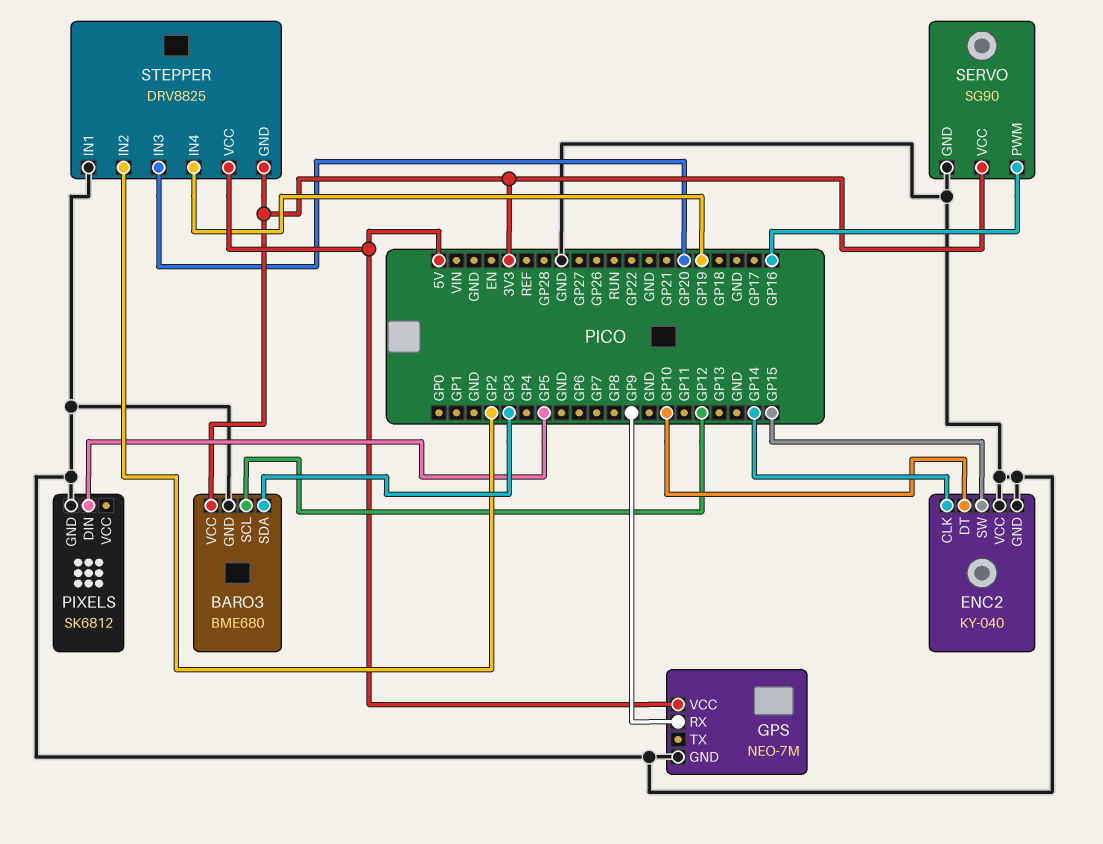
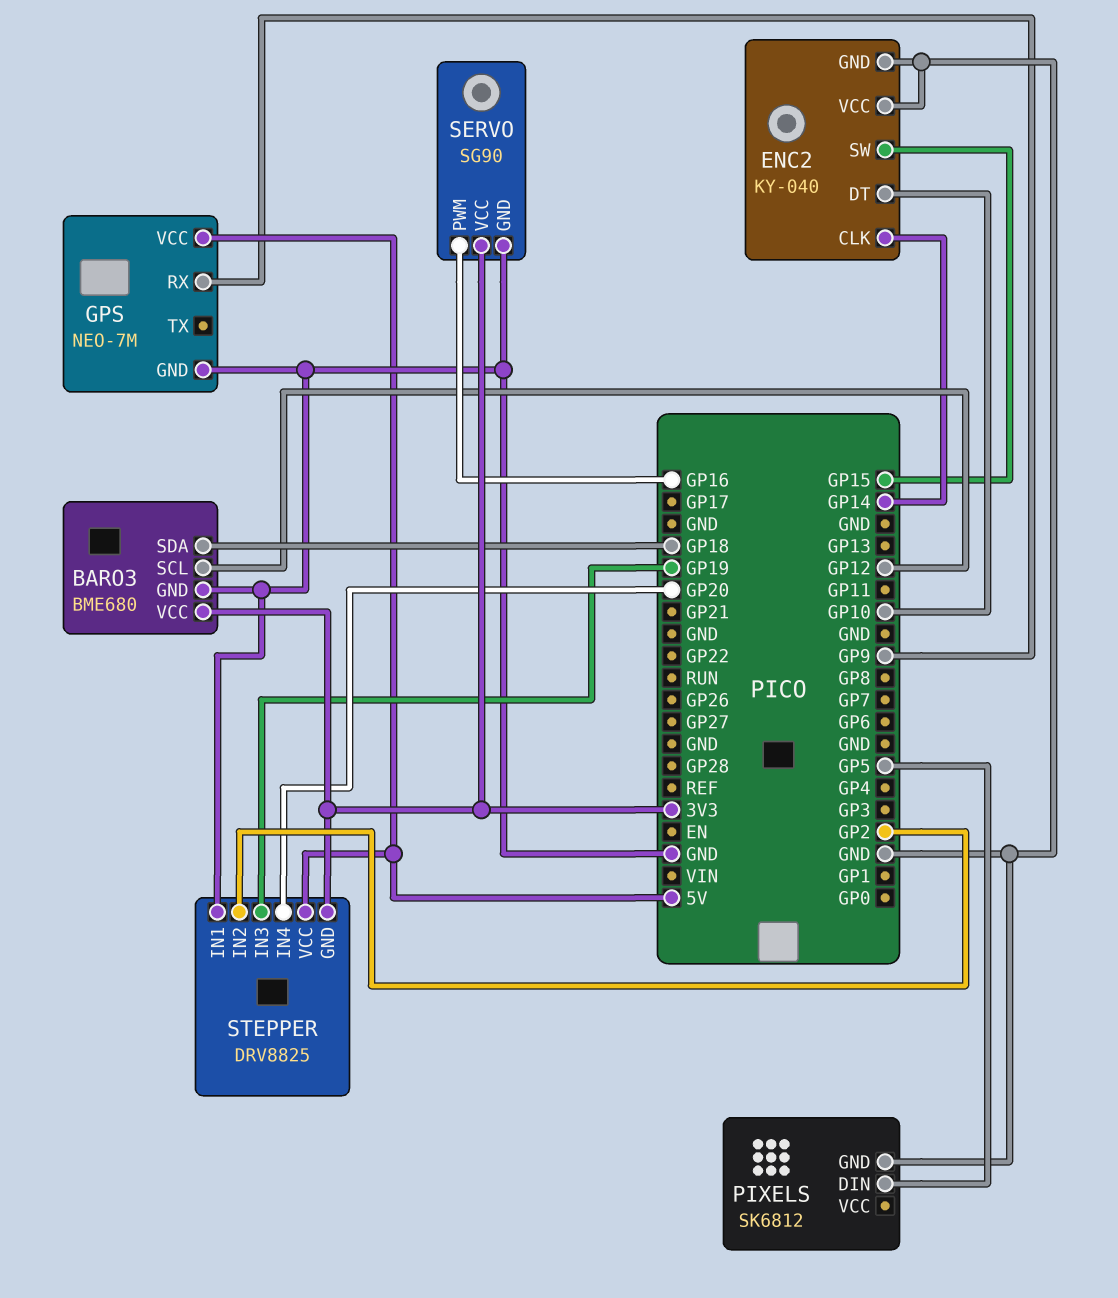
BARO3 pin SDA: GP3 -> GP18
STEPPER pin IN3: GP20 -> GP19
STEPPER pin IN4: GP19 -> GP20

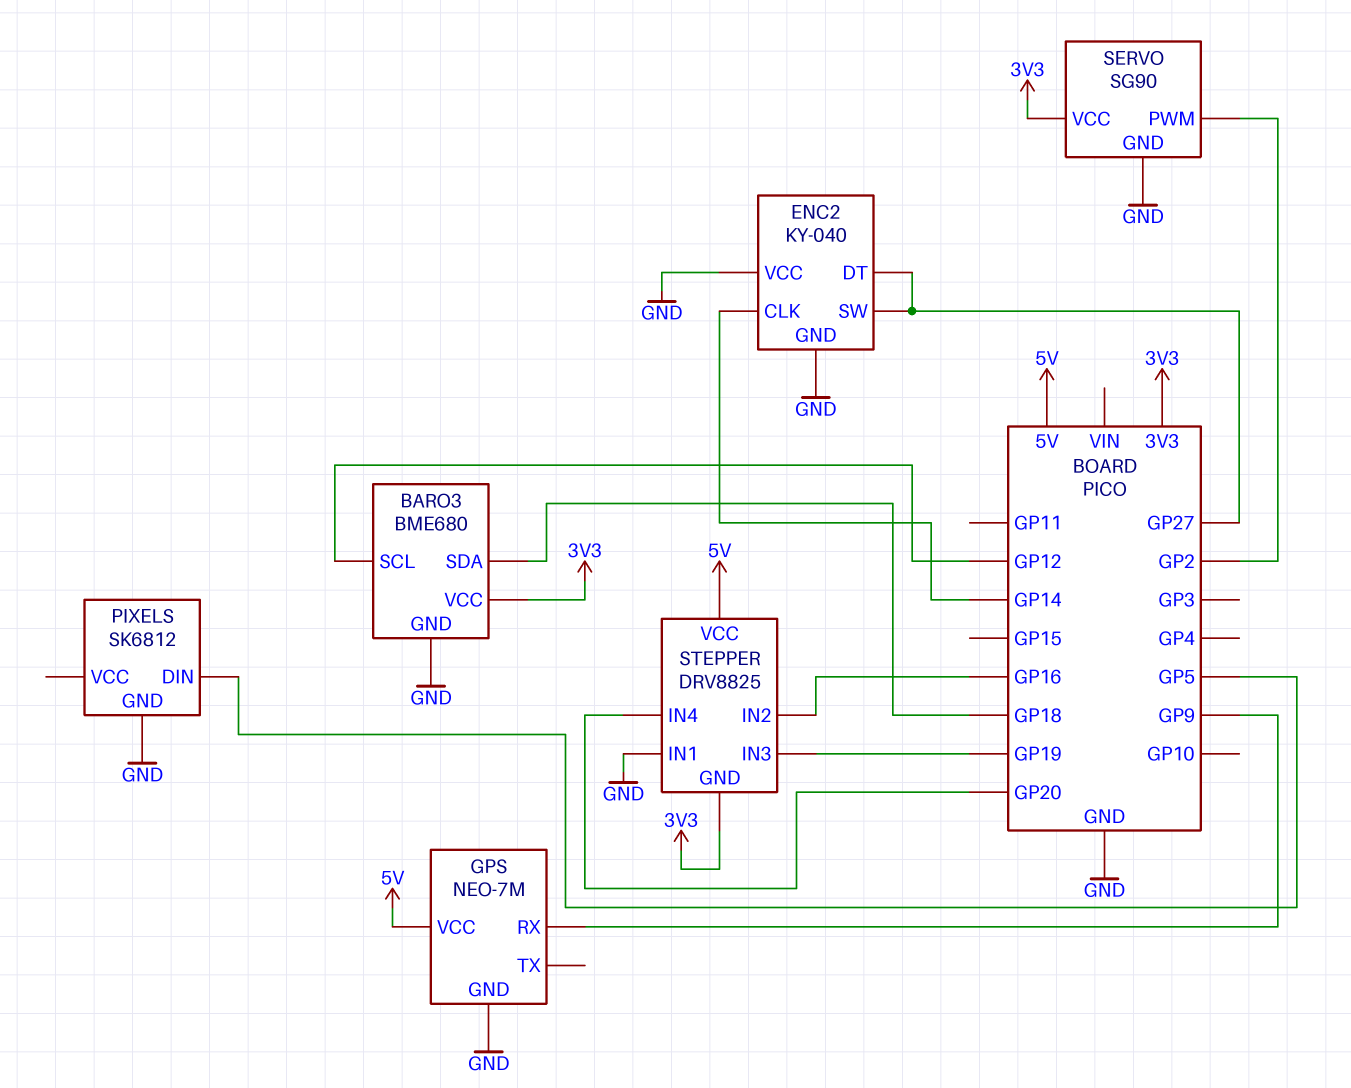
ENC2 pin DT: GP10 -> GP27
ENC2 pin SW: GP15 -> GP27
SERVO pin PWM: GP16 -> GP2
STEPPER pin IN2: GP2 -> GP16

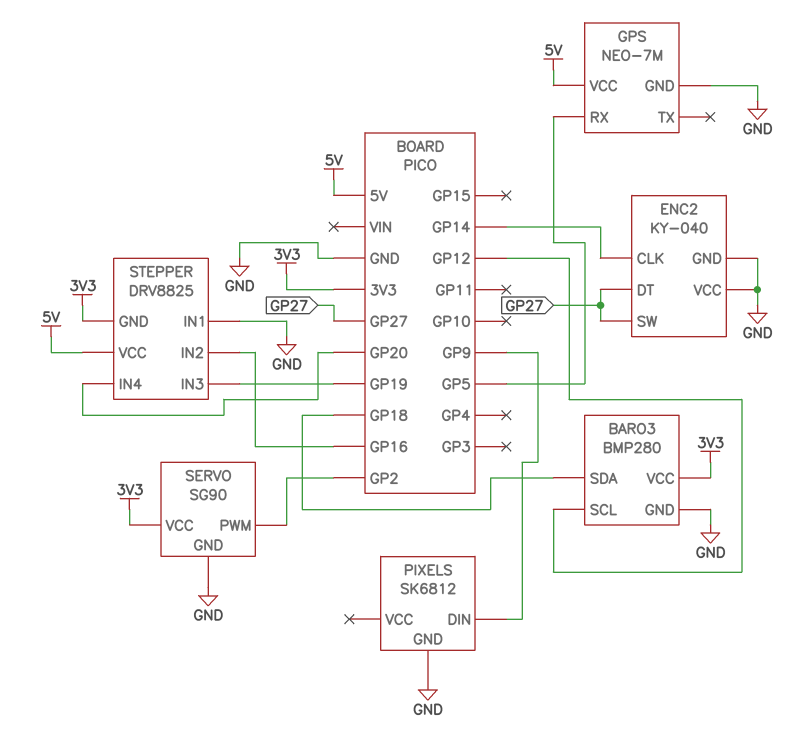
BARO3: BME680 -> BMP280
GPS pin RX: GP9 -> GP5
PIXELS pin DIN: GP5 -> GP9

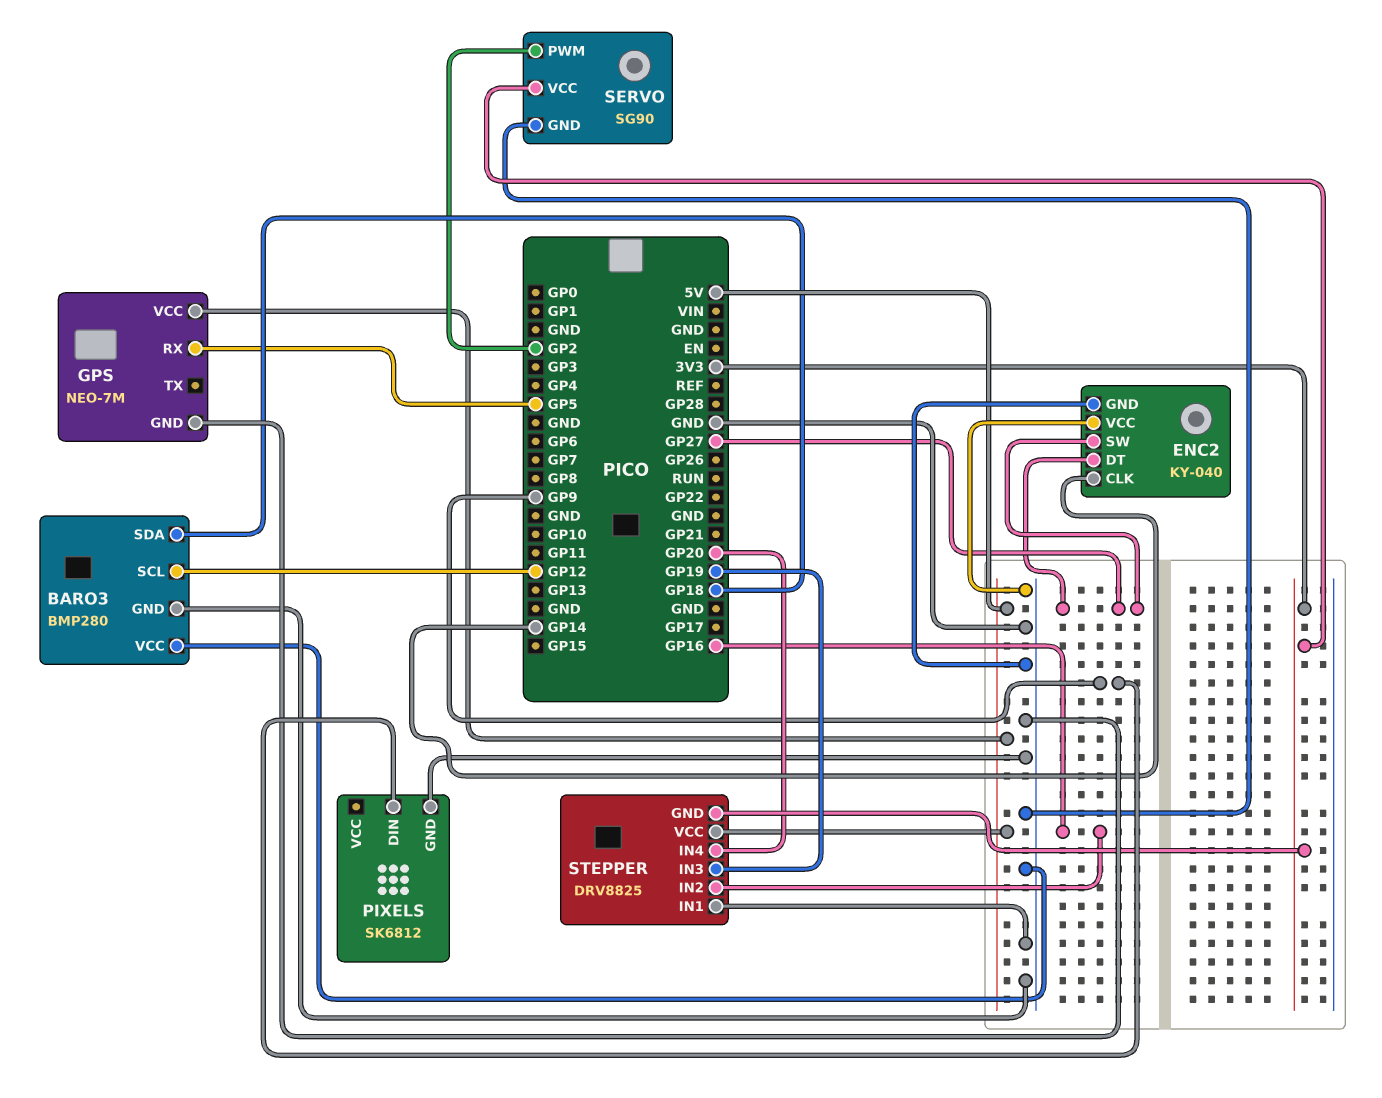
BARO3 pin VCC: 3V3 -> GND

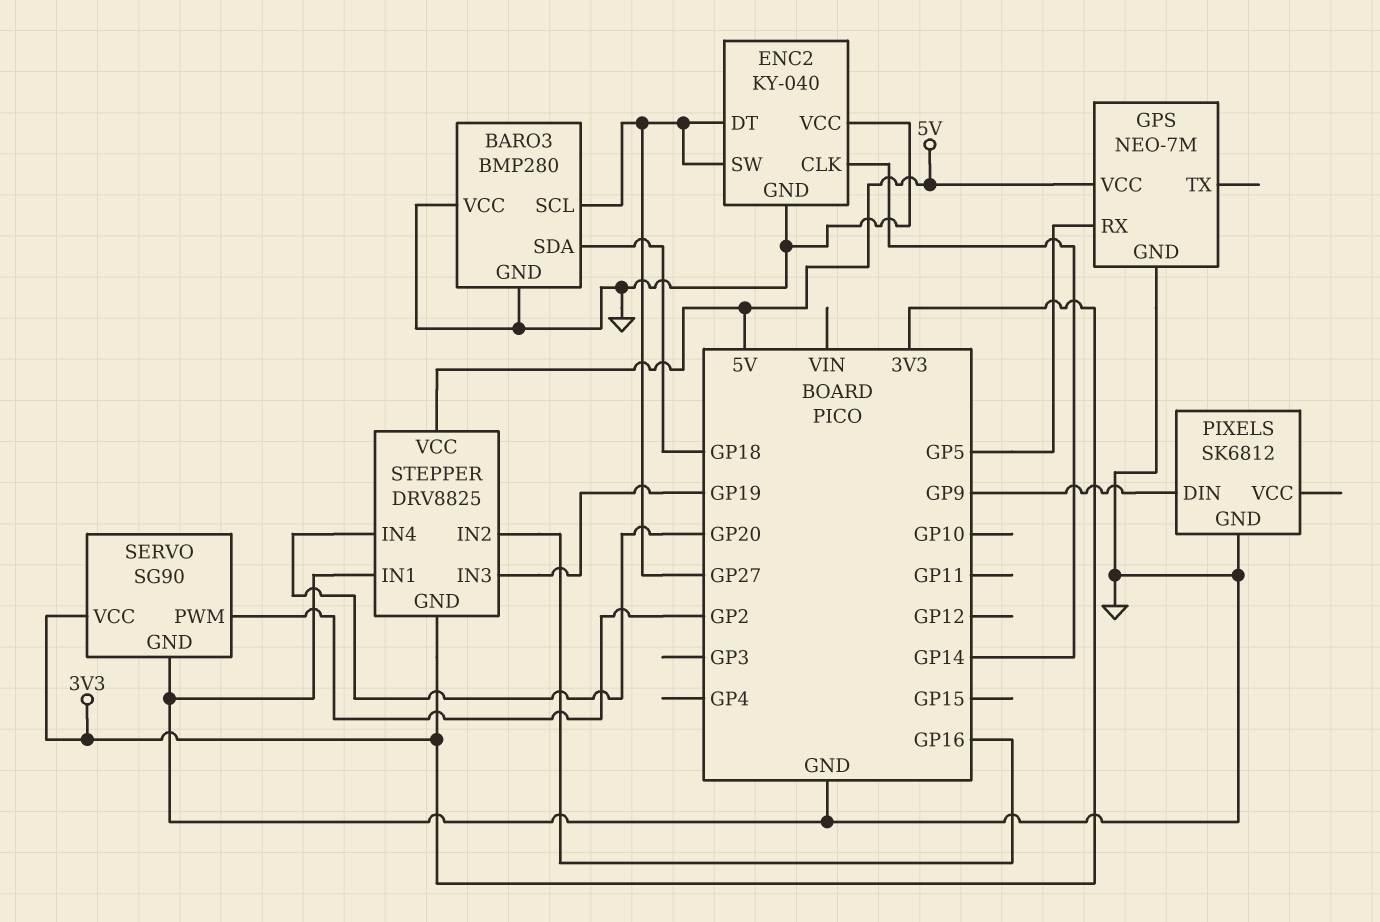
BARO3 pin SCL: GP12 -> GP27

